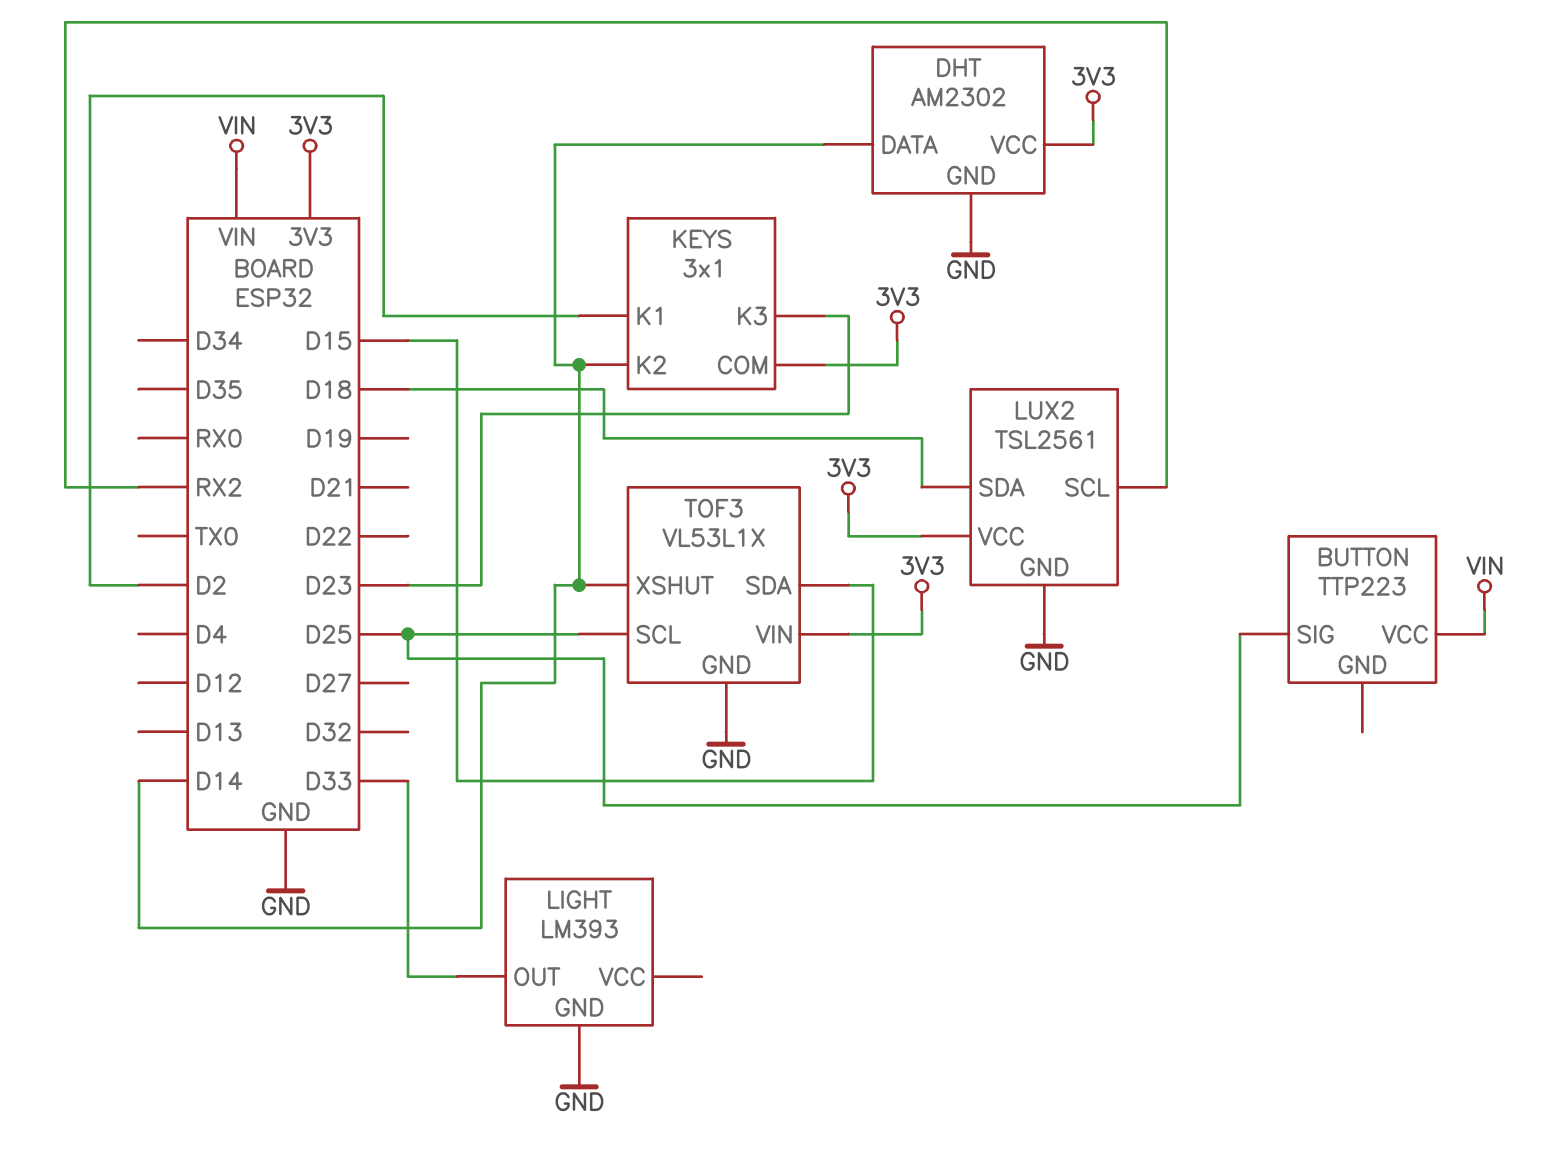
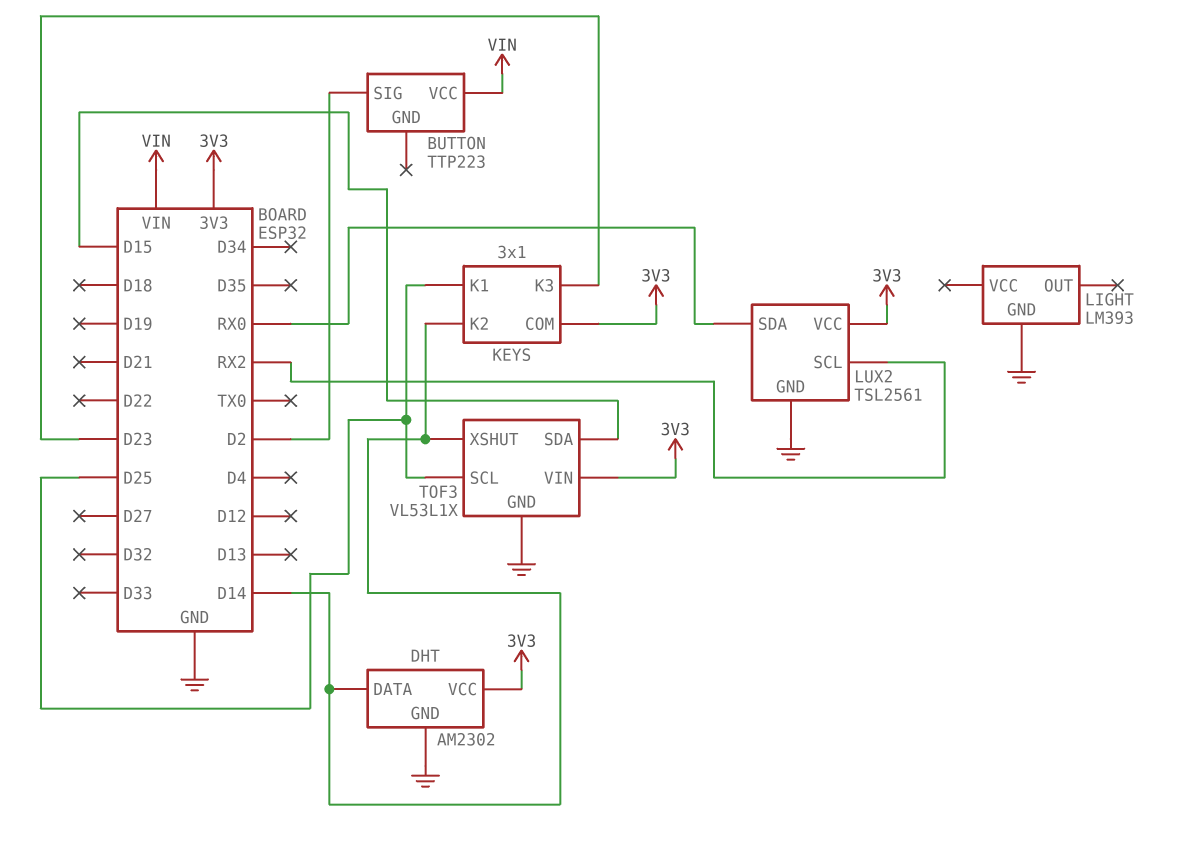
BUTTON pin SIG: D25 -> D2
KEYS pin K1: D2 -> D25
LIGHT pin OUT: D33 -> none
LUX2 pin SDA: D18 -> RX0

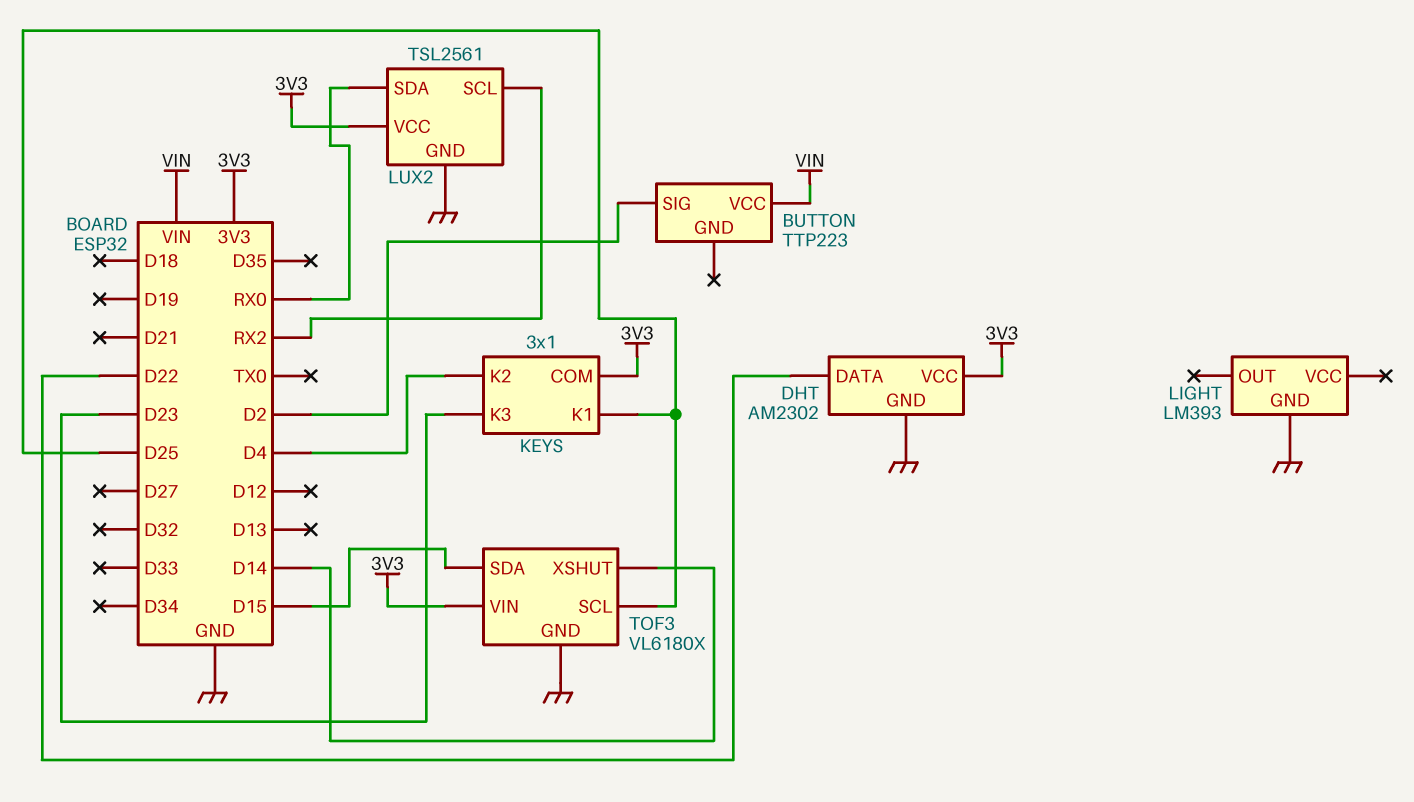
DHT pin DATA: D14 -> D22
KEYS pin K2: D14 -> D4
TOF3: VL53L1X -> VL6180X

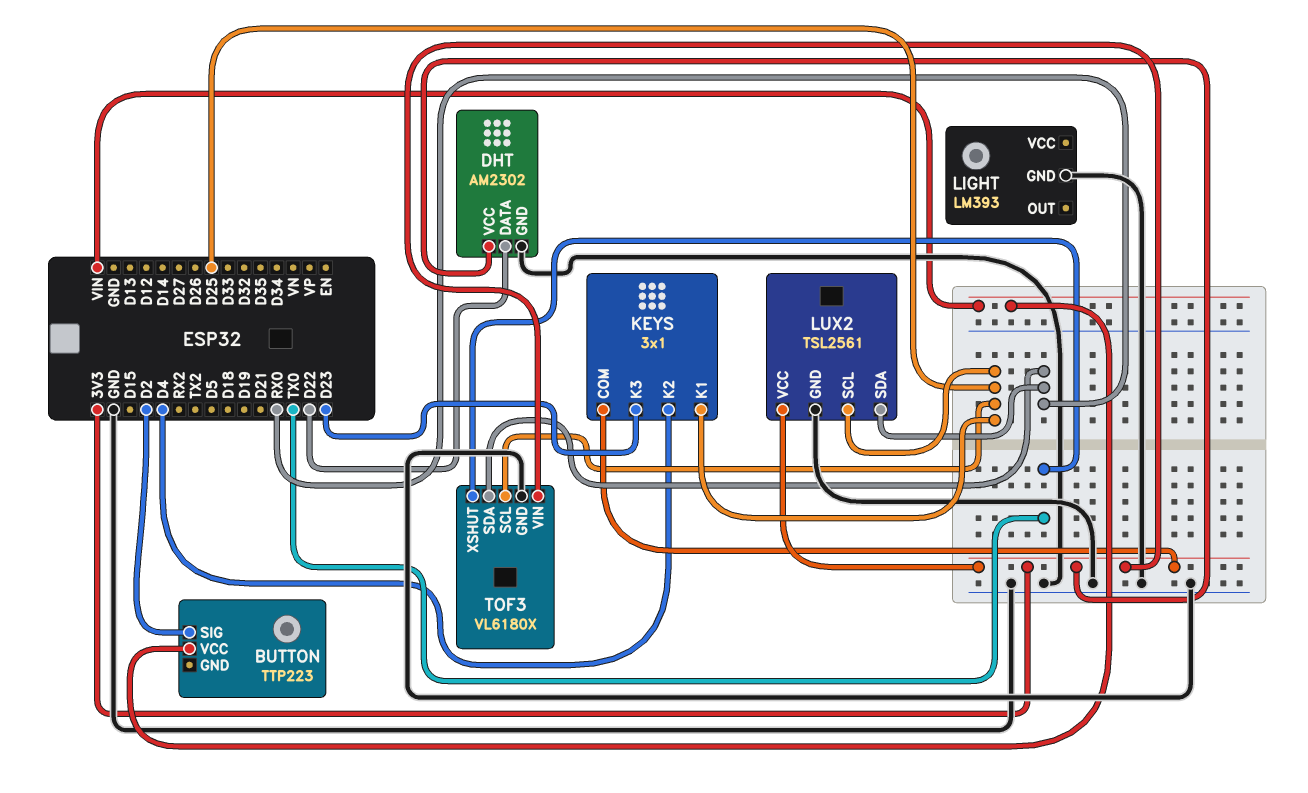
LUX2 pin SCL: RX2 -> D25
TOF3 pin SDA: D15 -> RX0
TOF3 pin XSHUT: D14 -> TX0

